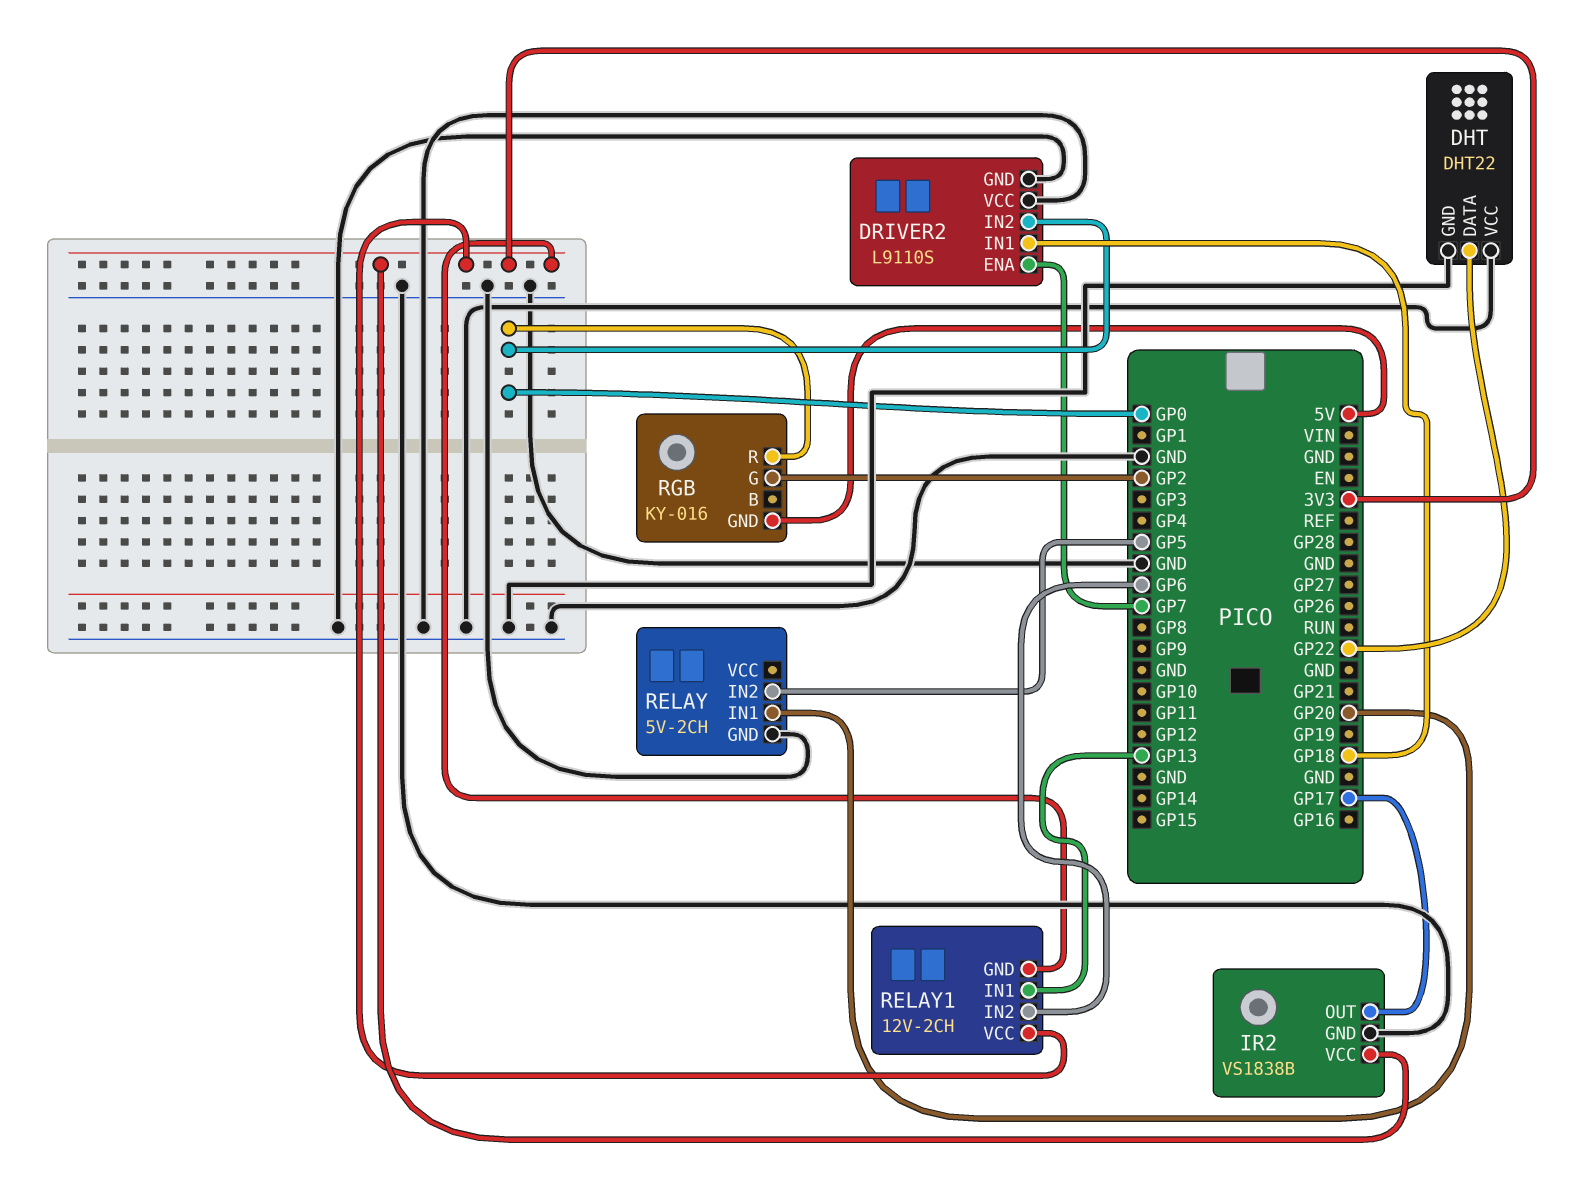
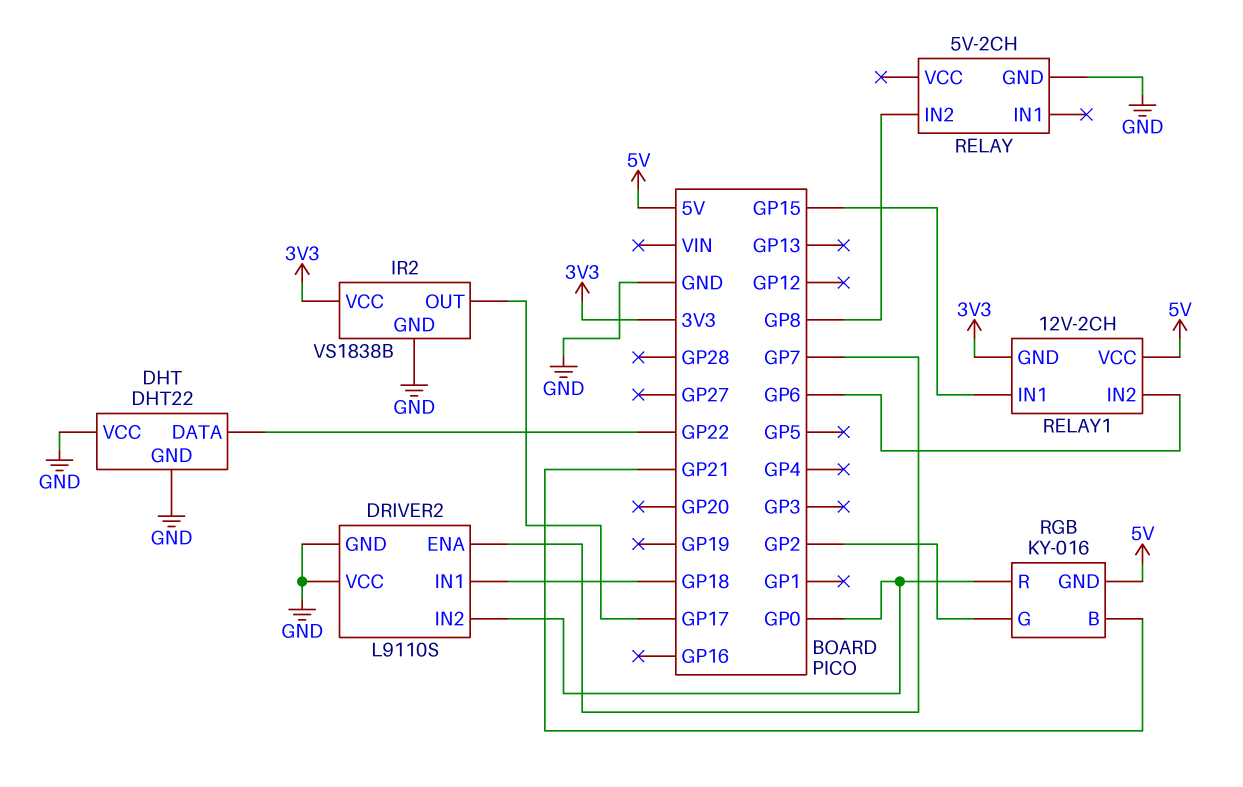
RELAY pin IN1: GP20 -> none
RELAY pin IN2: GP5 -> GP8
RELAY1 pin IN1: GP13 -> GP15
RELAY1 pin VCC: 3V3 -> 5V
RGB pin B: none -> GP21

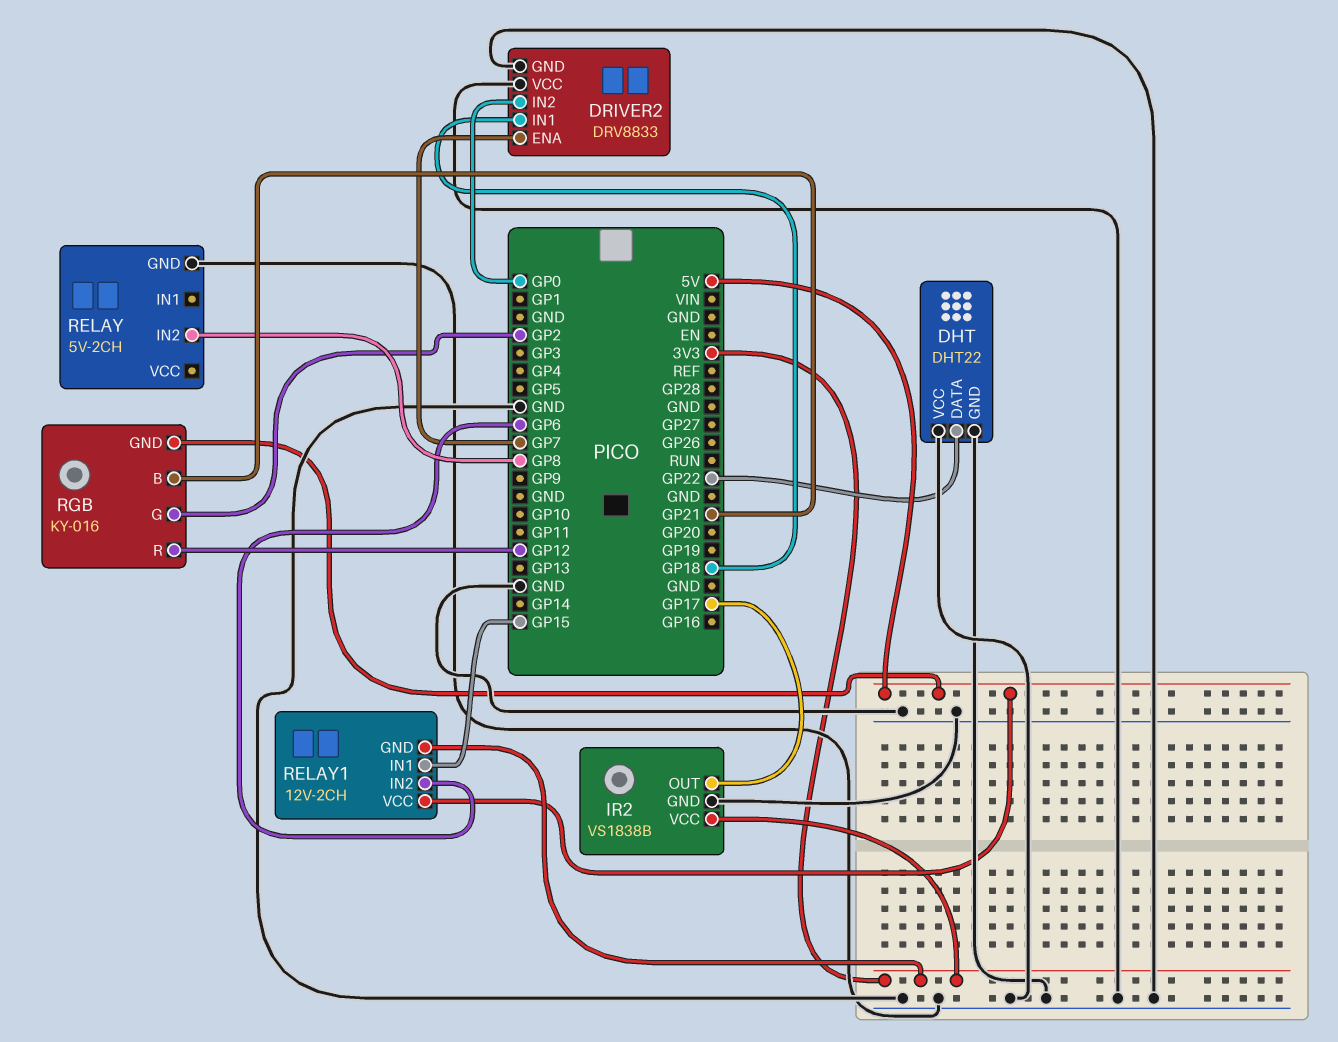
DRIVER2: L9110S -> DRV8833
RGB pin R: GP0 -> GP12

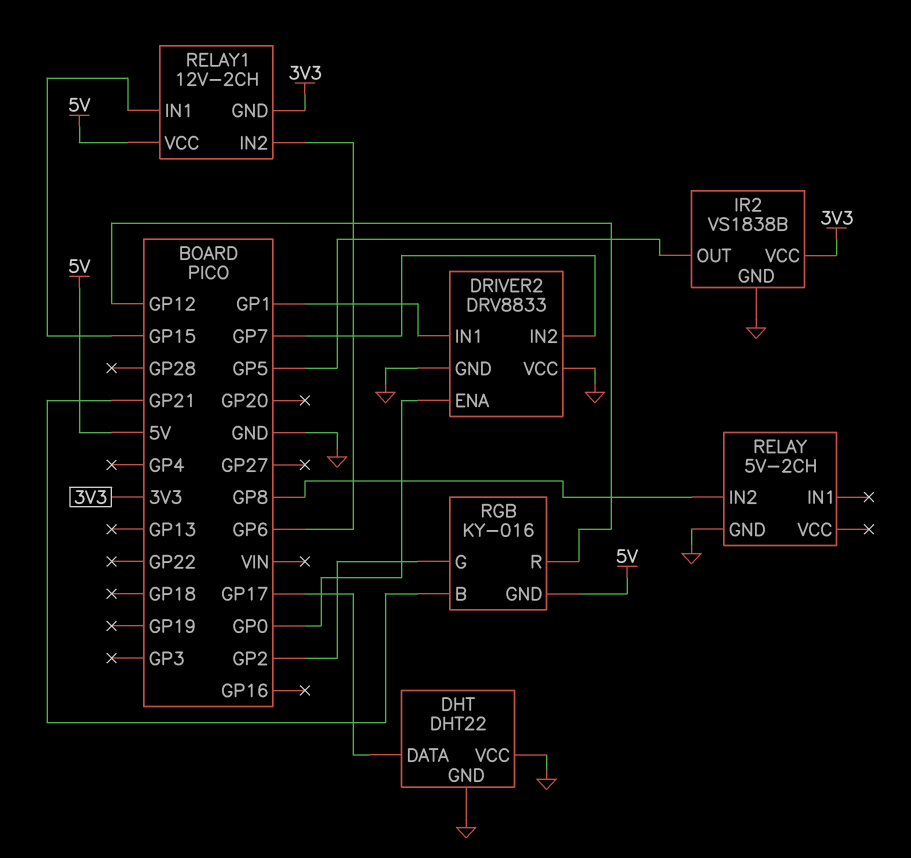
DHT pin DATA: GP22 -> GP17
DRIVER2 pin ENA: GP7 -> GP0
DRIVER2 pin IN1: GP18 -> GP1
DRIVER2 pin IN2: GP0 -> GP7
IR2 pin OUT: GP17 -> GP5

